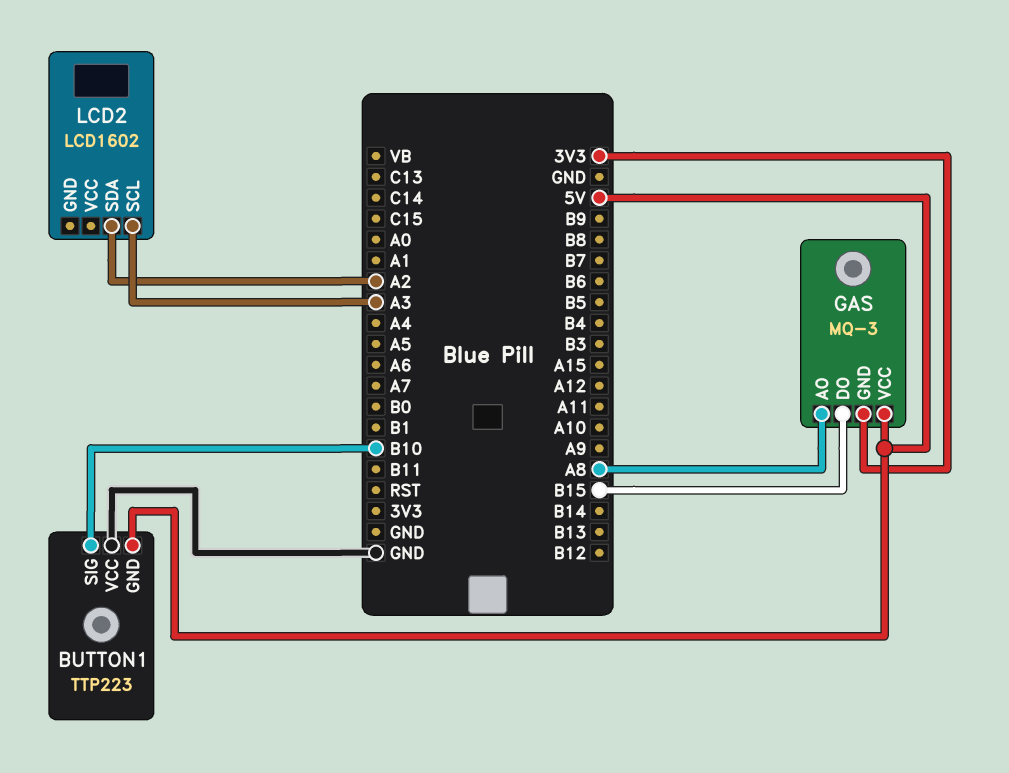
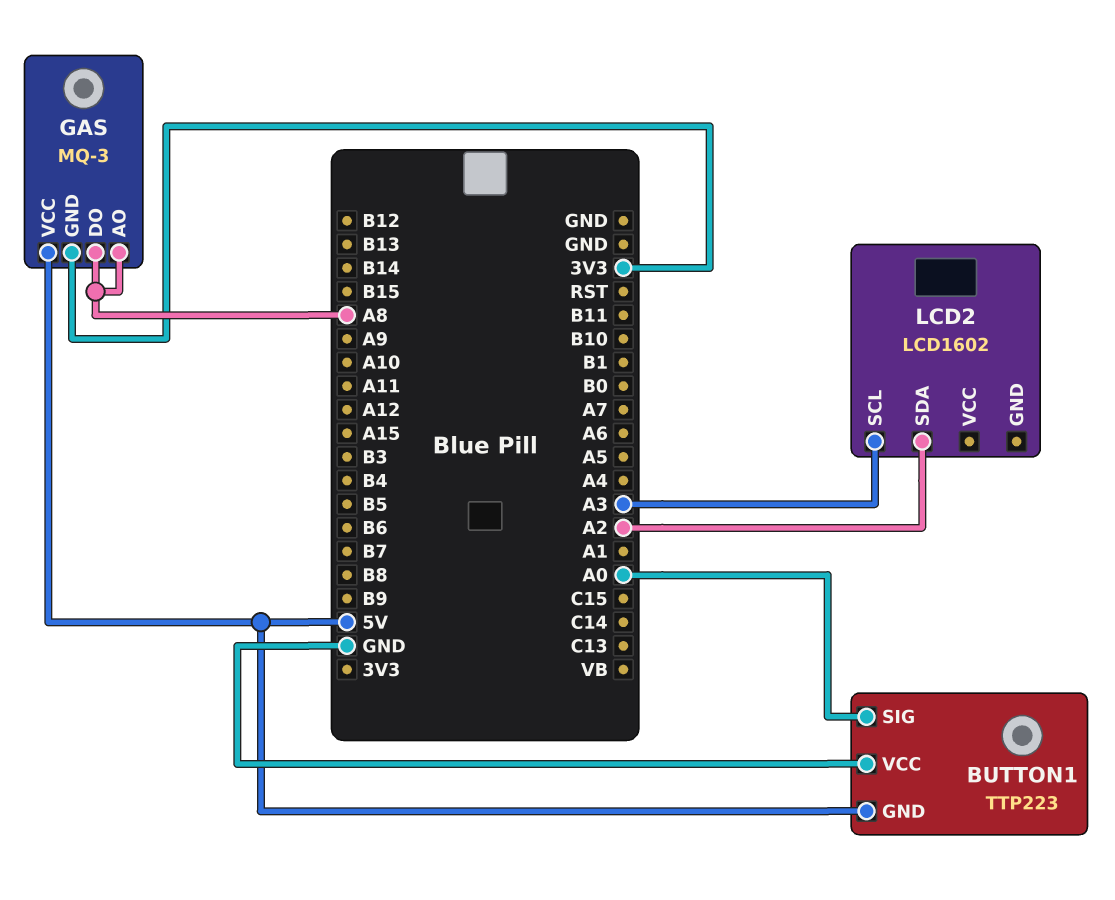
BUTTON1 pin SIG: B10 -> A0
GAS pin DO: B15 -> A8

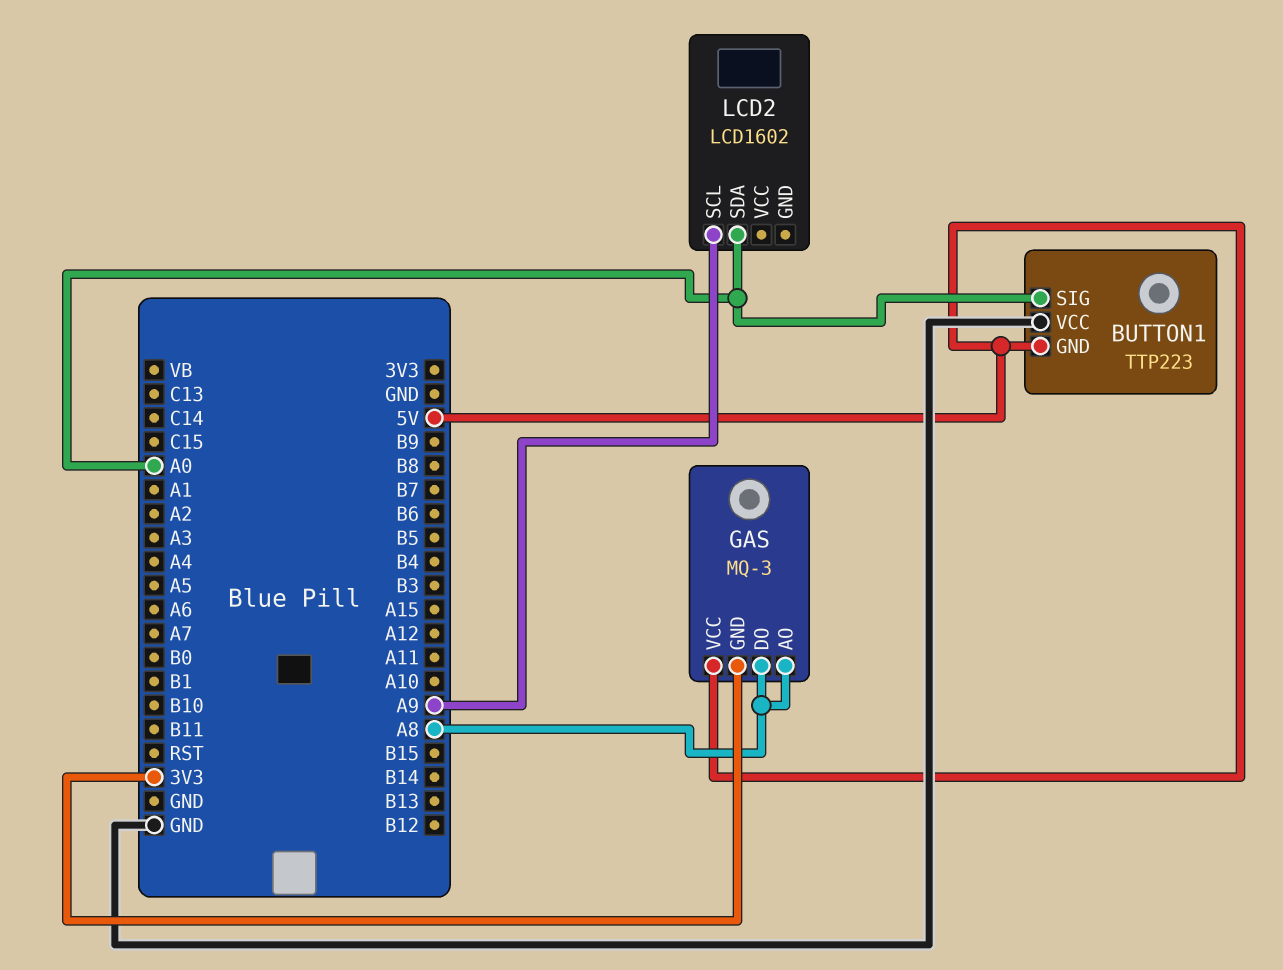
LCD2 pin SCL: A3 -> A9
LCD2 pin SDA: A2 -> A0

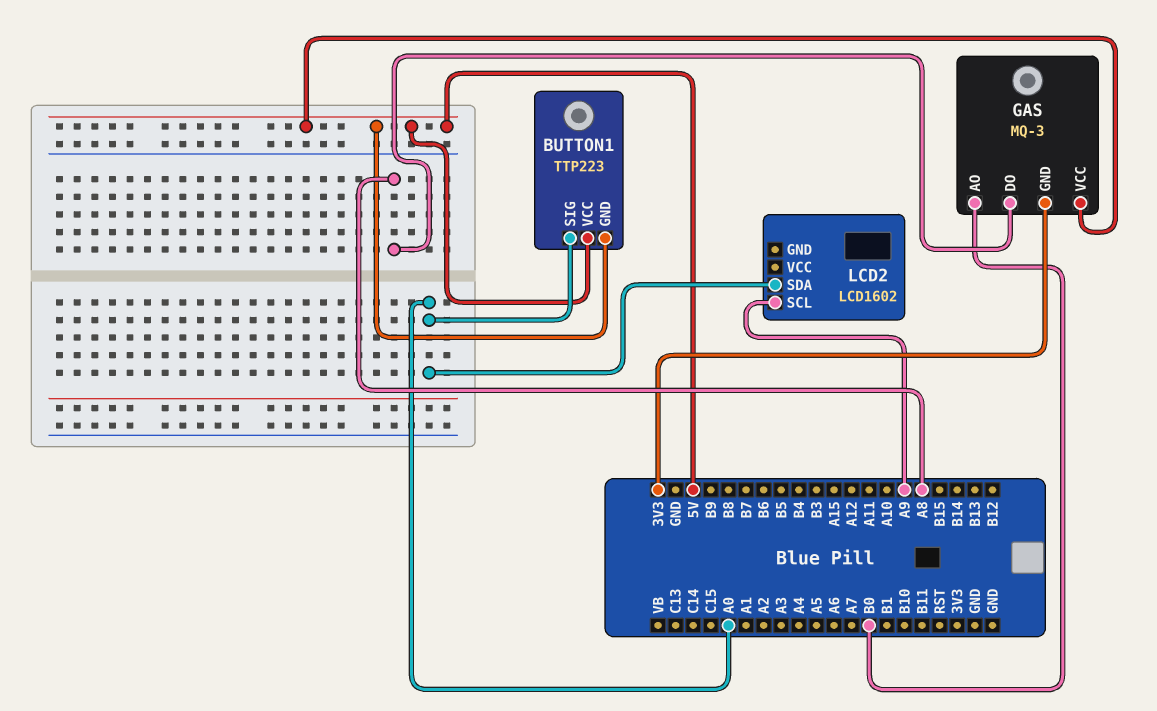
BUTTON1 pin VCC: GND -> 5V
GAS pin AO: A8 -> B0

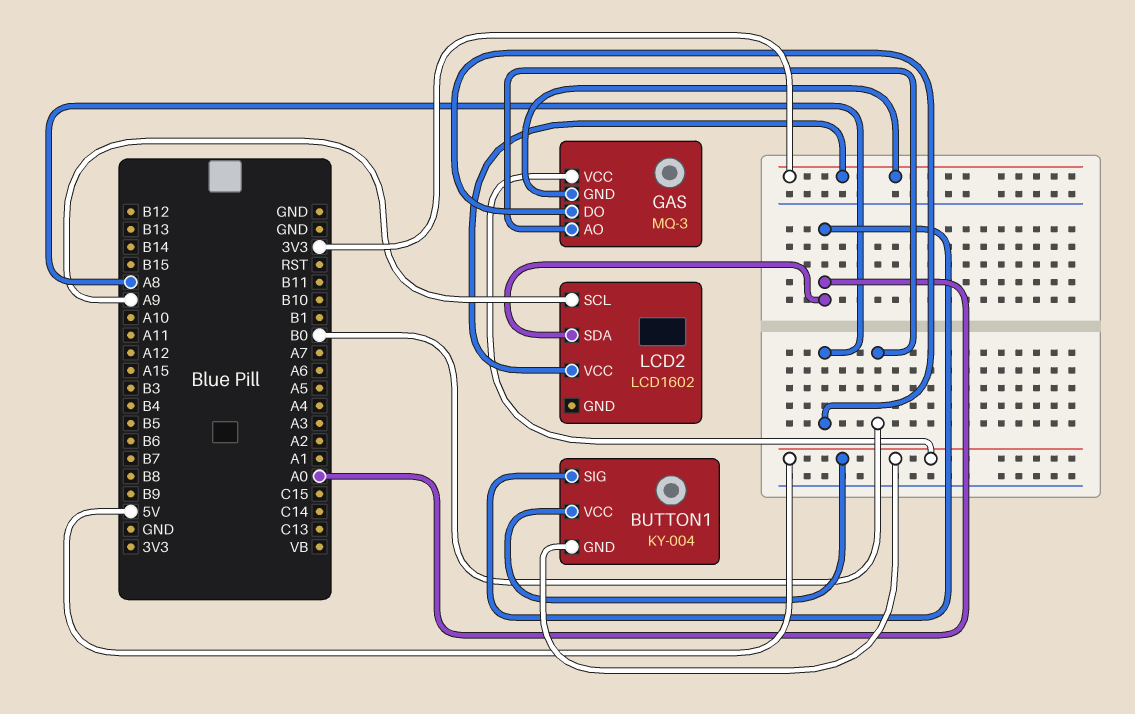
BUTTON1: TTP223 -> KY-004
LCD2 pin VCC: none -> 3V3

